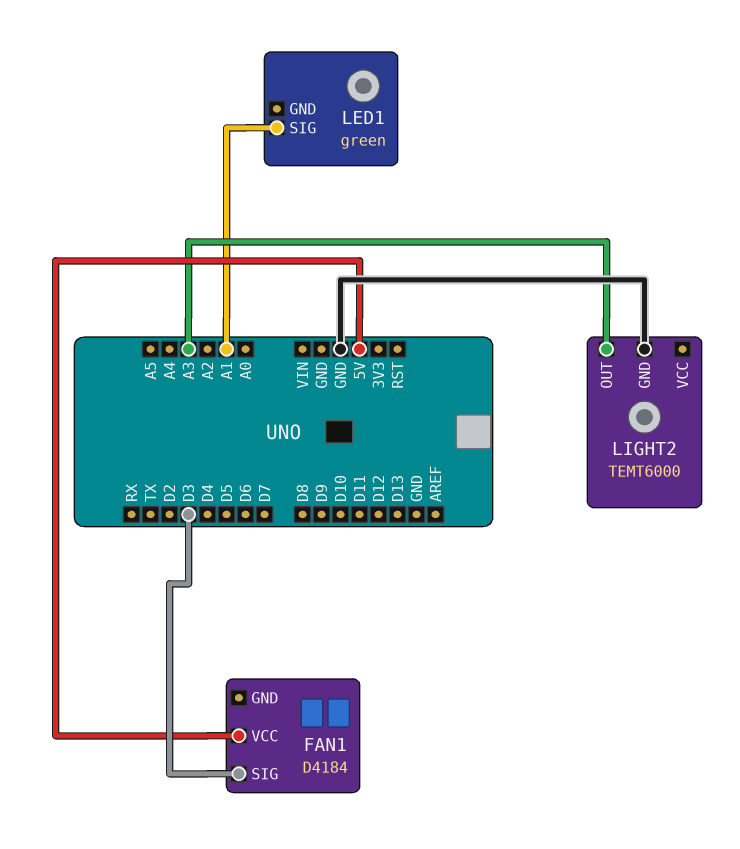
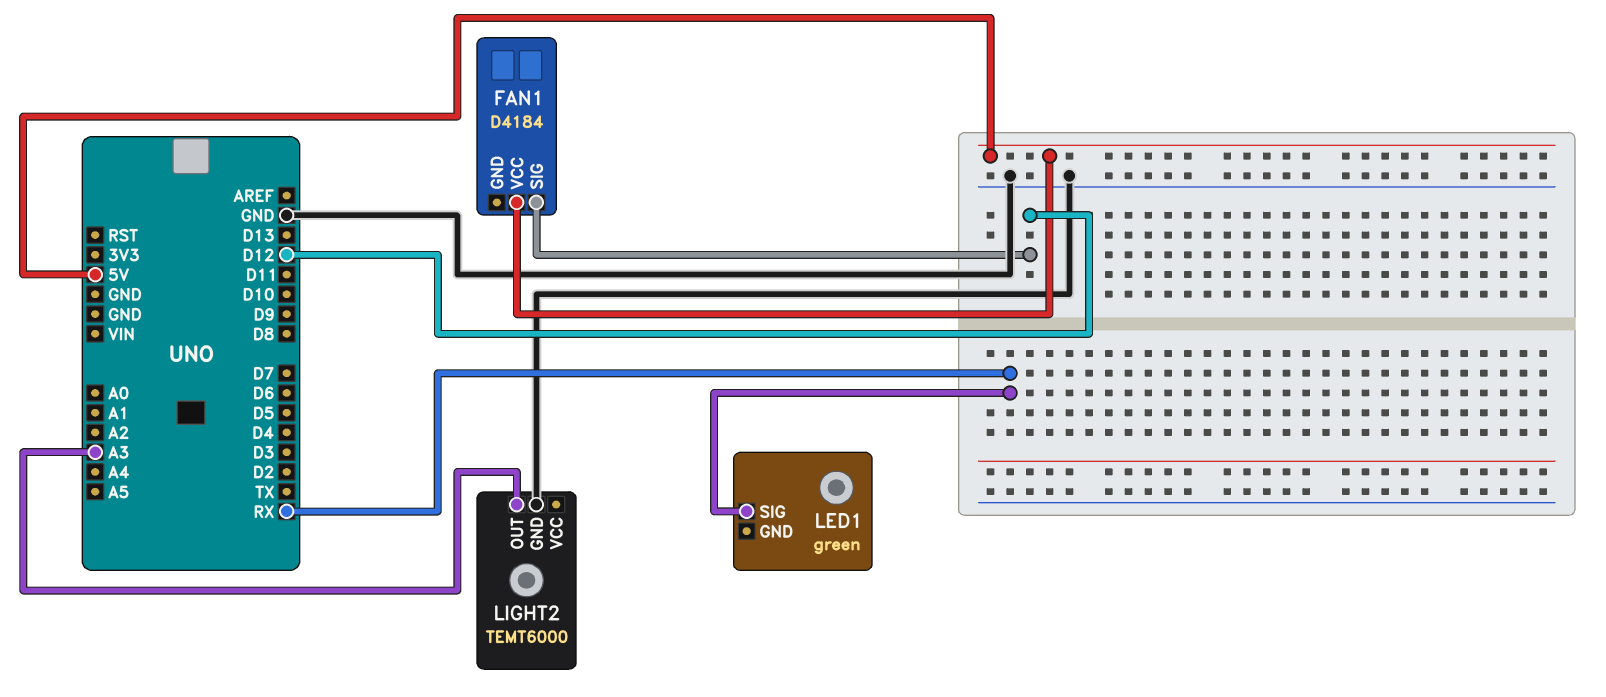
FAN1 pin SIG: D3 -> D12
LED1 pin SIG: A1 -> RX

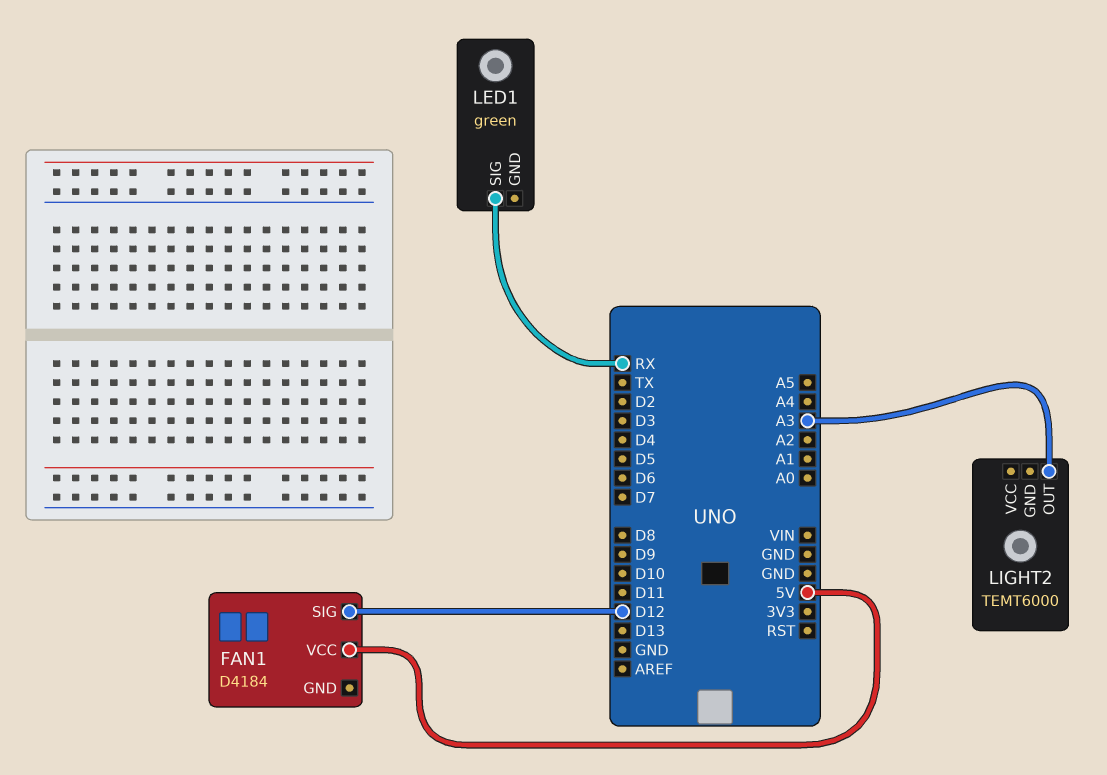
LIGHT2 pin GND: GND -> none

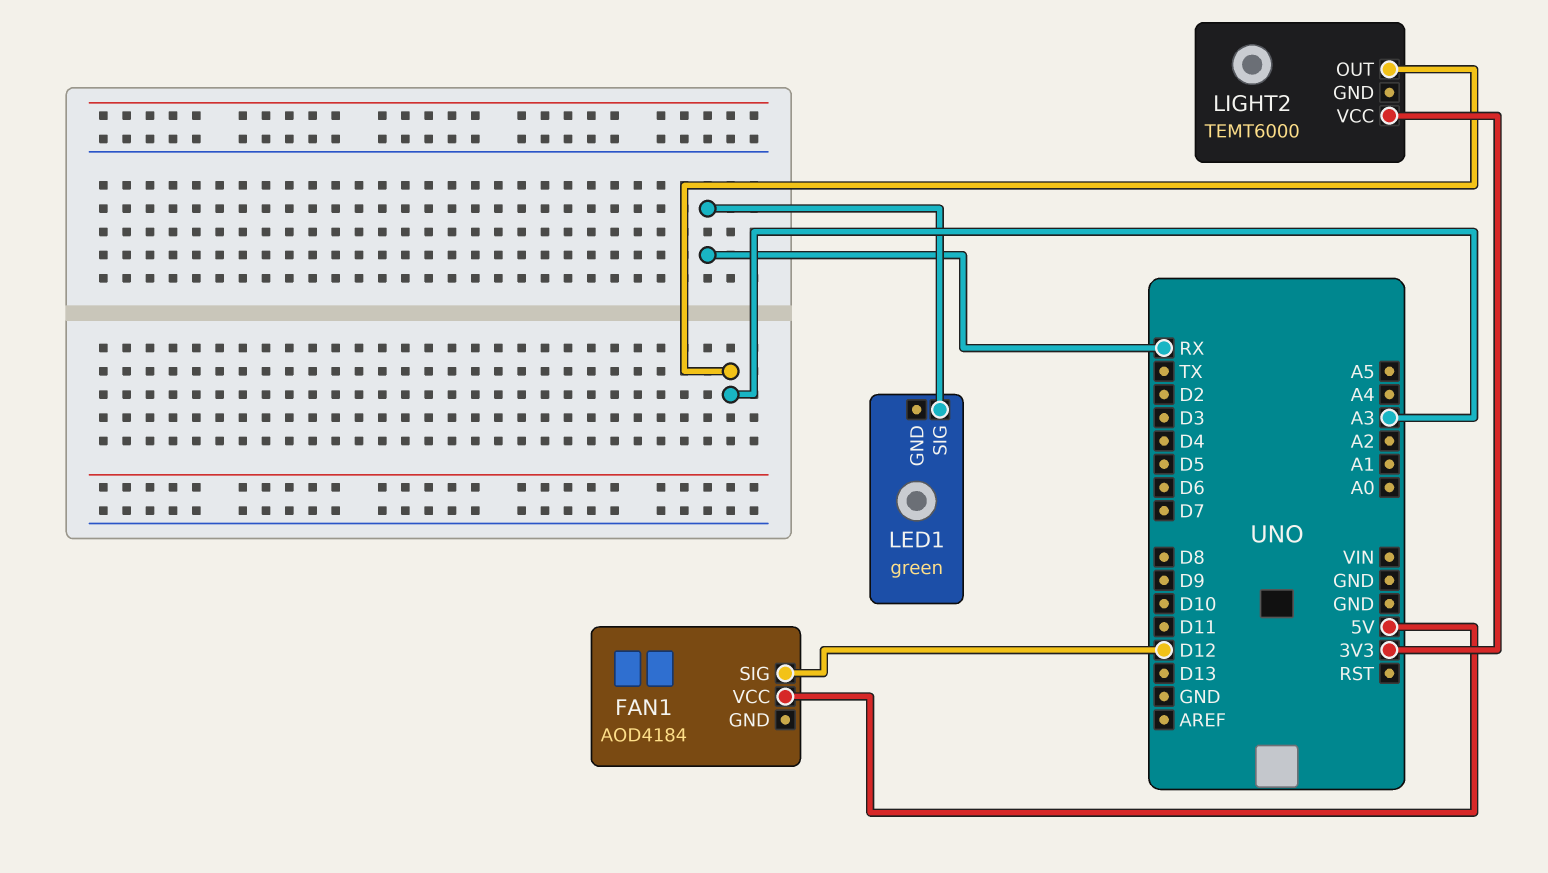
FAN1: D4184 -> AOD4184
LIGHT2 pin VCC: none -> 3V3

